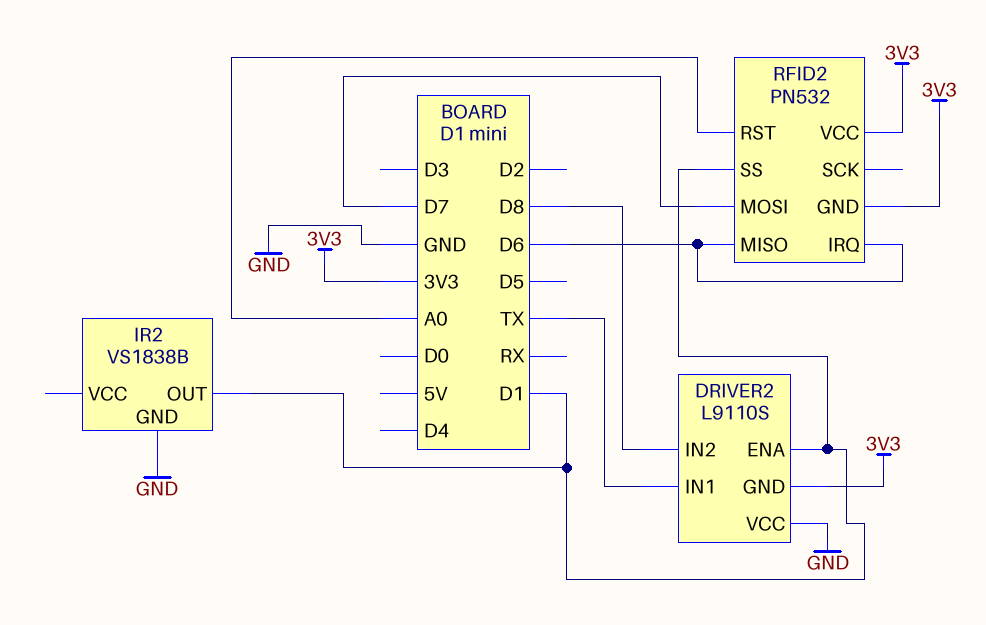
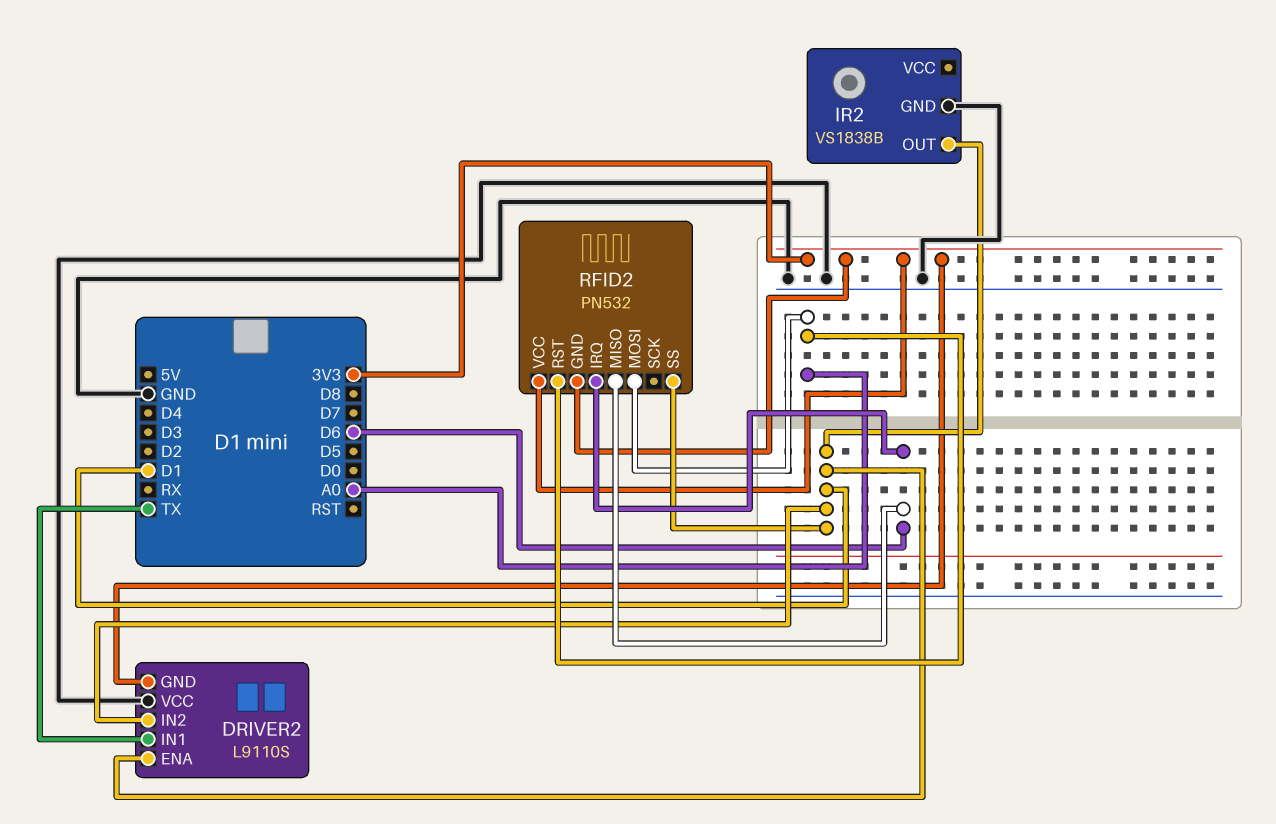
DRIVER2 pin IN2: D8 -> D1
RFID2 pin MOSI: D7 -> A0

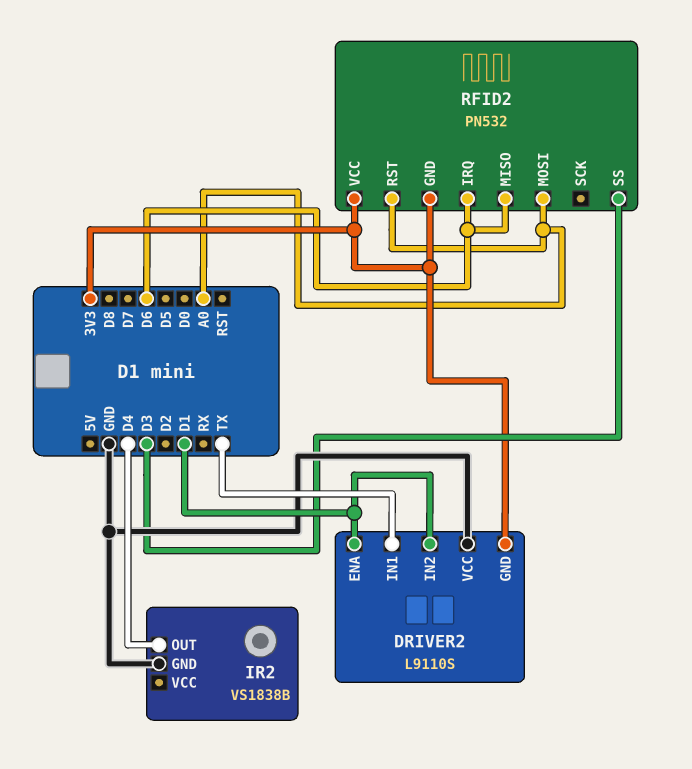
IR2 pin OUT: D1 -> D4
RFID2 pin SS: D1 -> D3

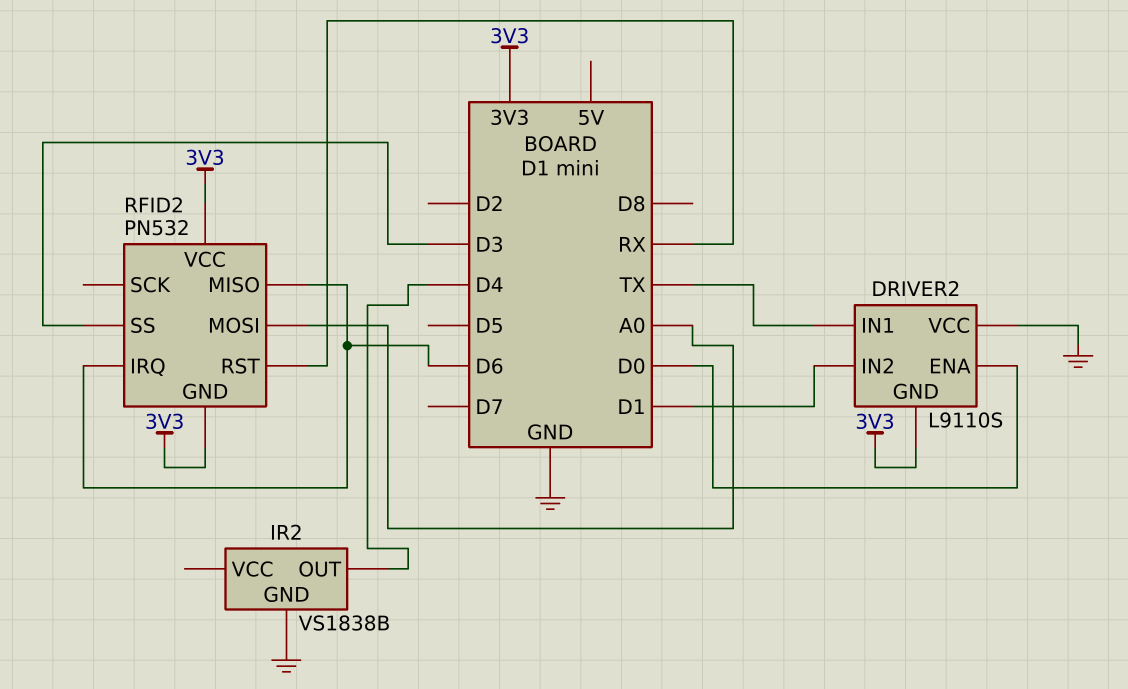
DRIVER2 pin ENA: D1 -> D0
RFID2 pin RST: A0 -> RX

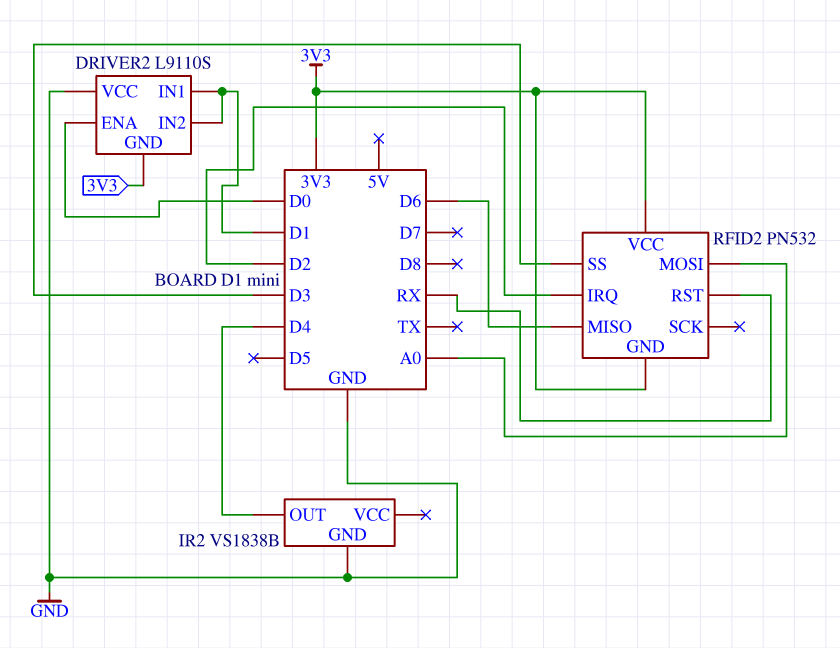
DRIVER2 pin IN1: TX -> D1
RFID2 pin IRQ: D6 -> D2

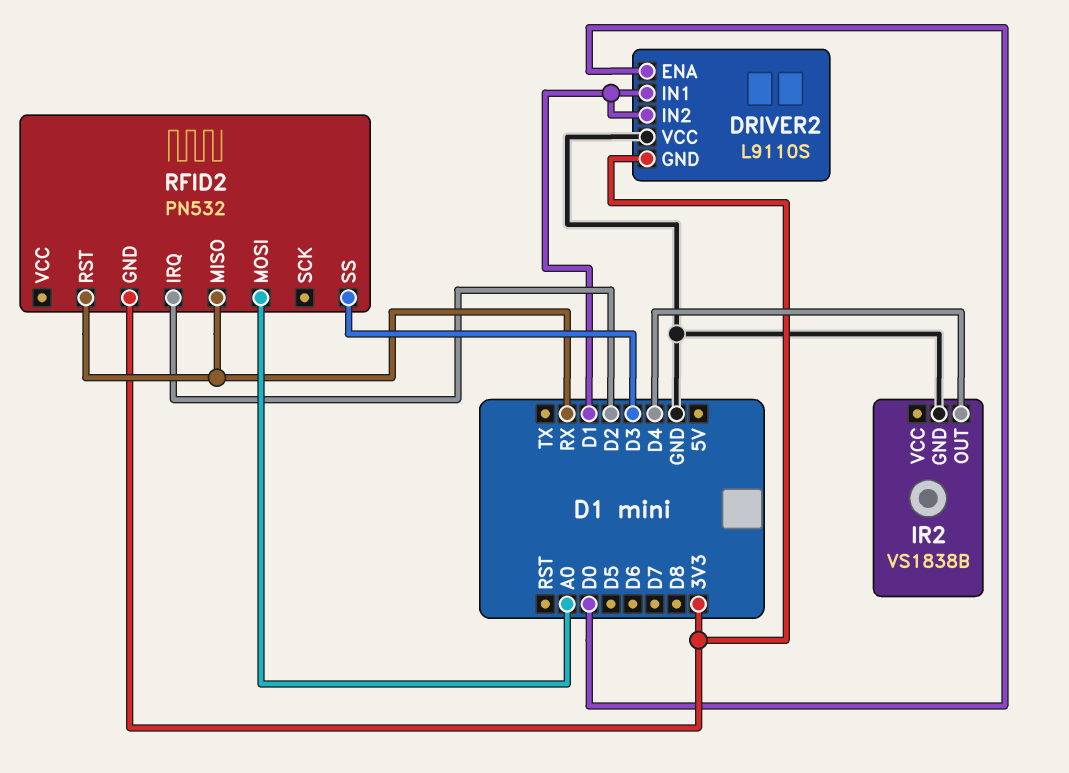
RFID2 pin MISO: D6 -> RX
RFID2 pin VCC: 3V3 -> none

